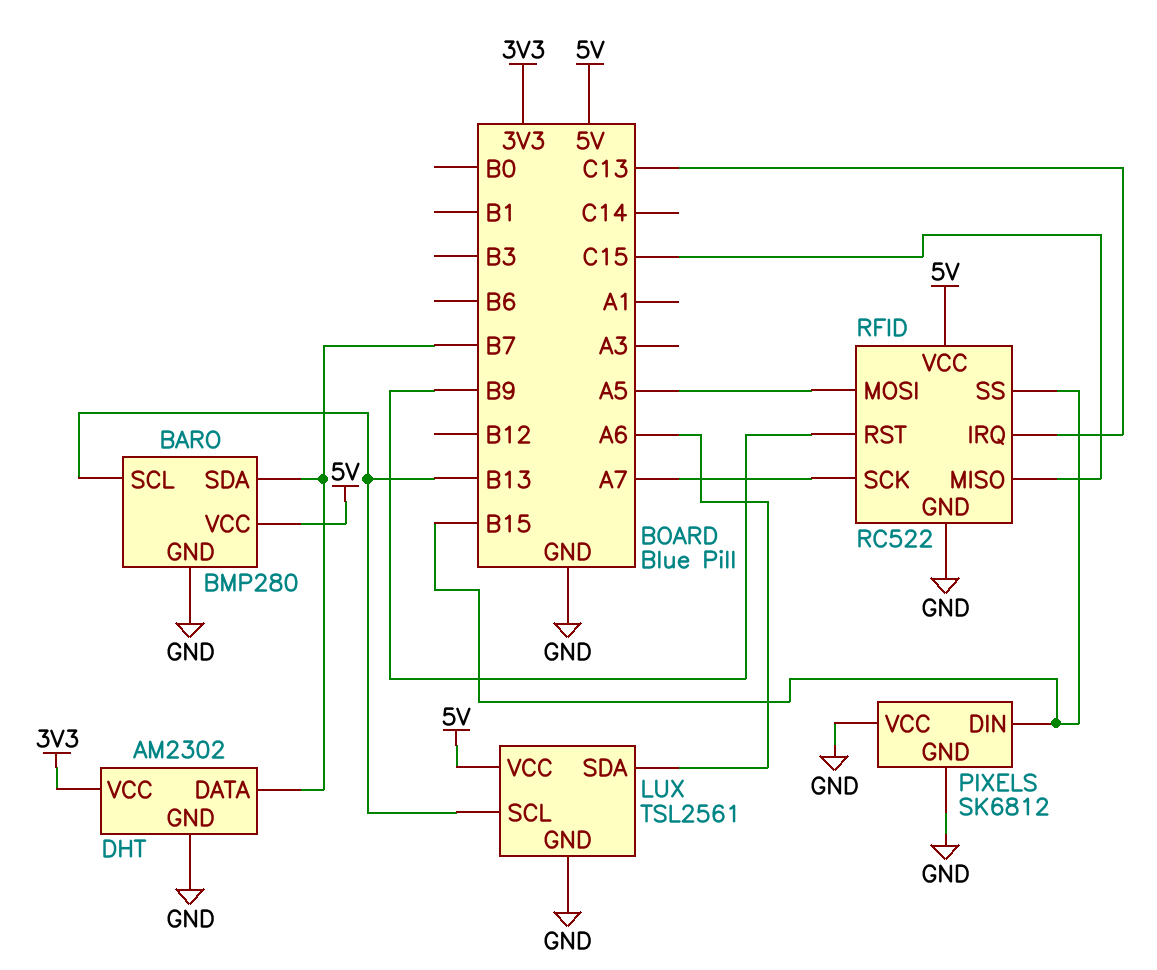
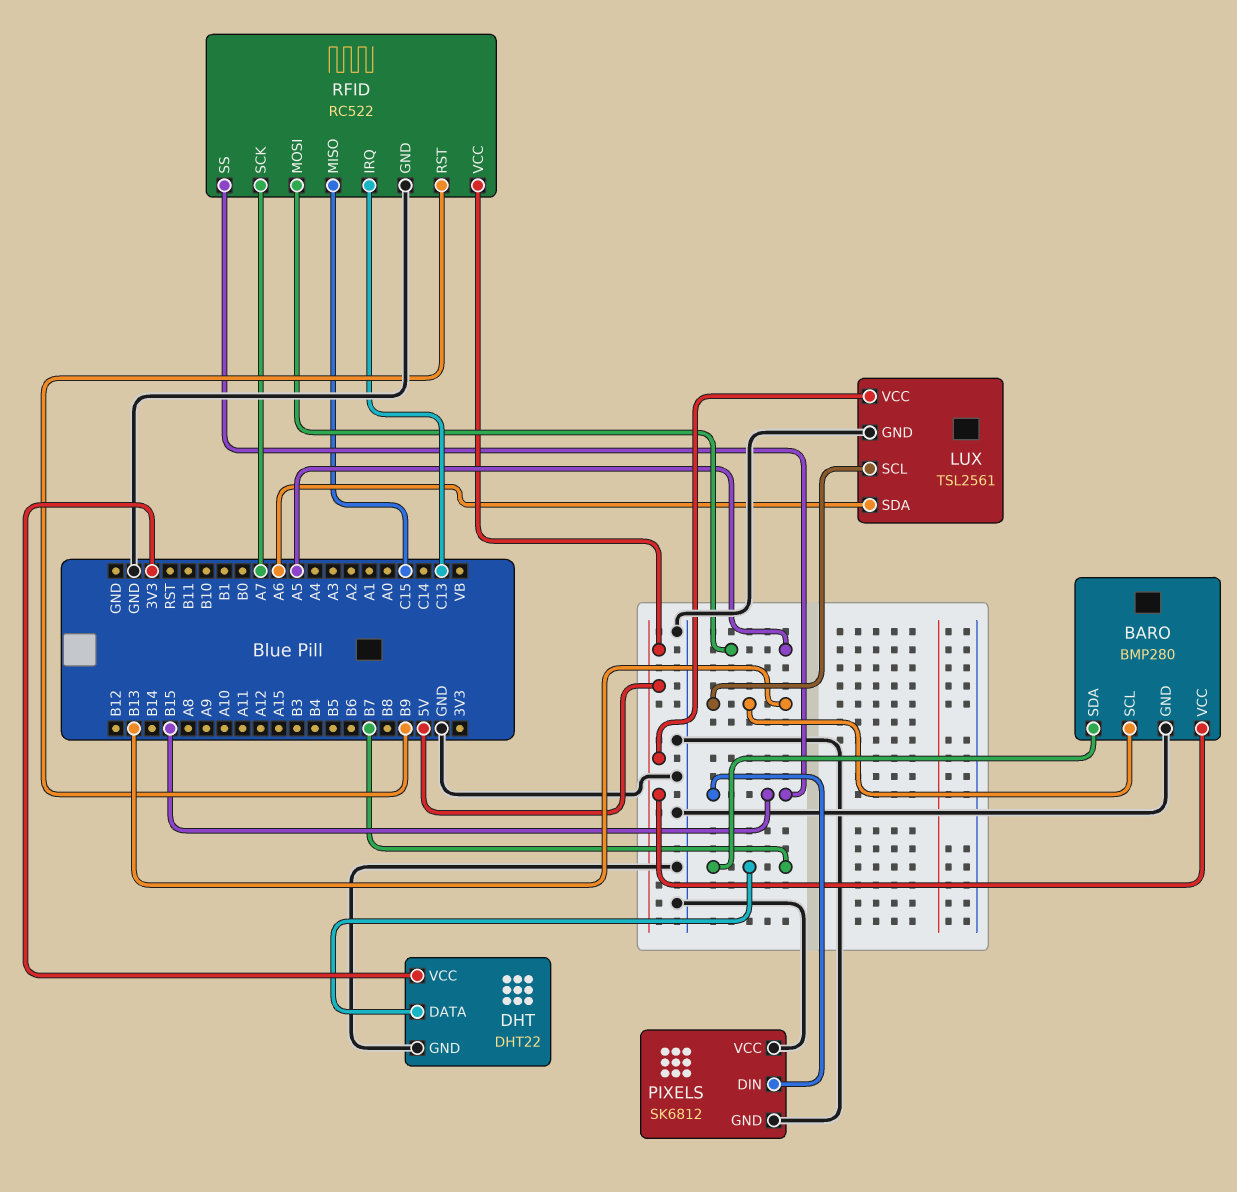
DHT: AM2302 -> DHT22

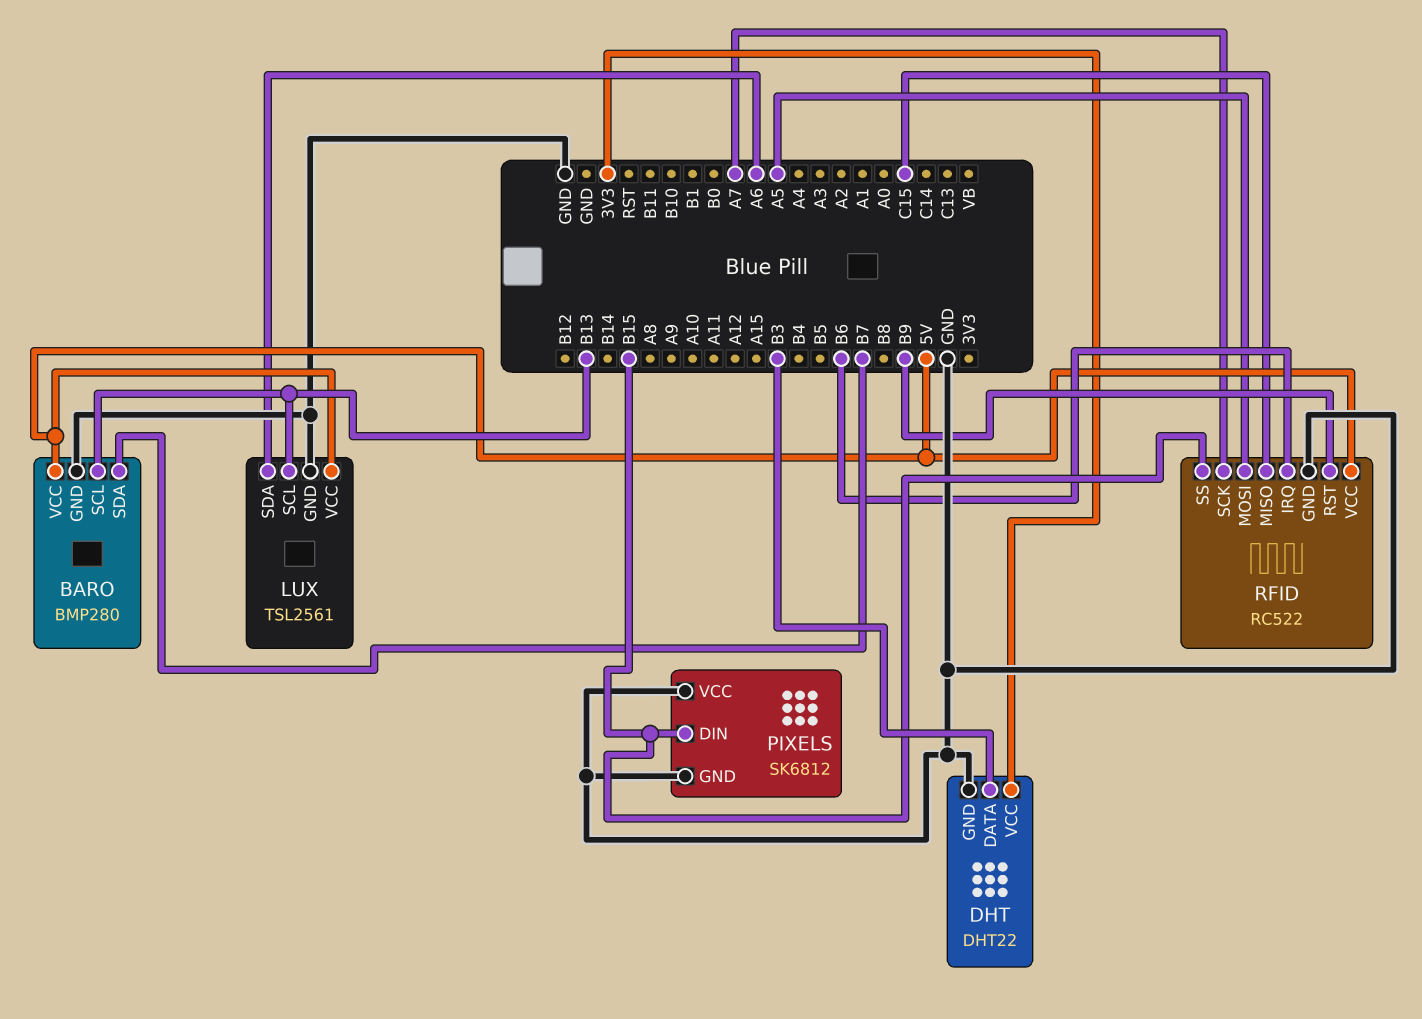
DHT pin DATA: B7 -> B3
RFID pin IRQ: C13 -> B6

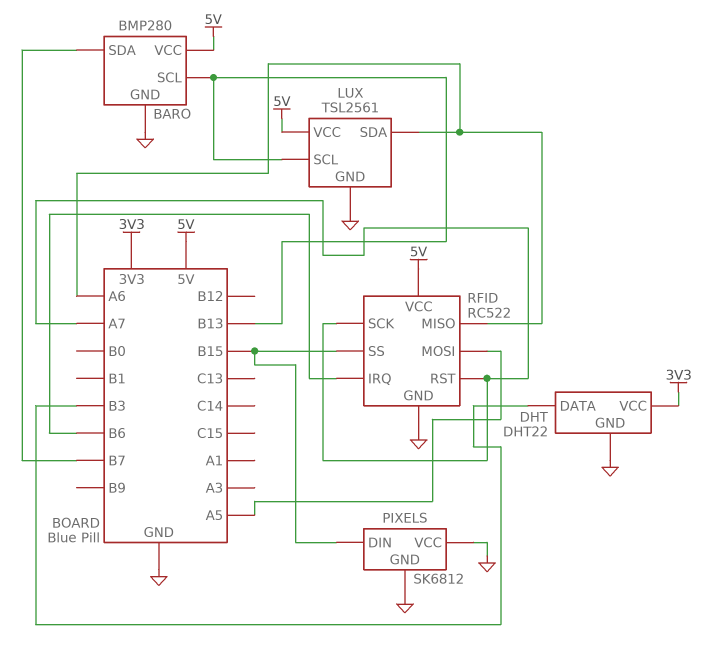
RFID pin MISO: C15 -> A6
RFID pin RST: B9 -> A7

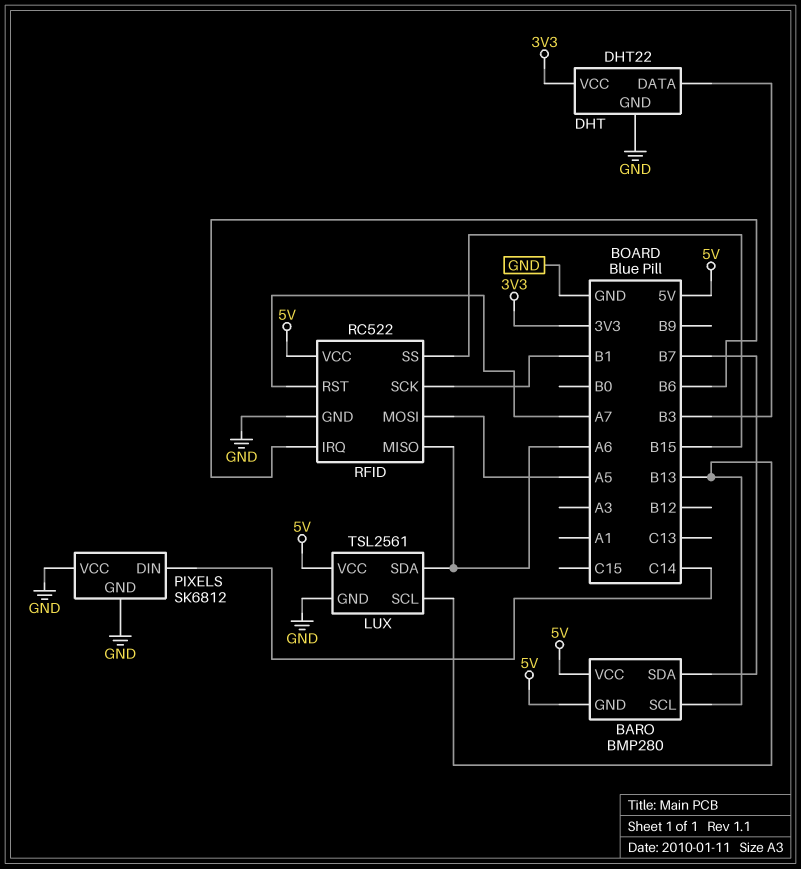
BARO pin GND: GND -> 5V
PIXELS pin DIN: B15 -> C14
RFID pin SCK: A7 -> B1

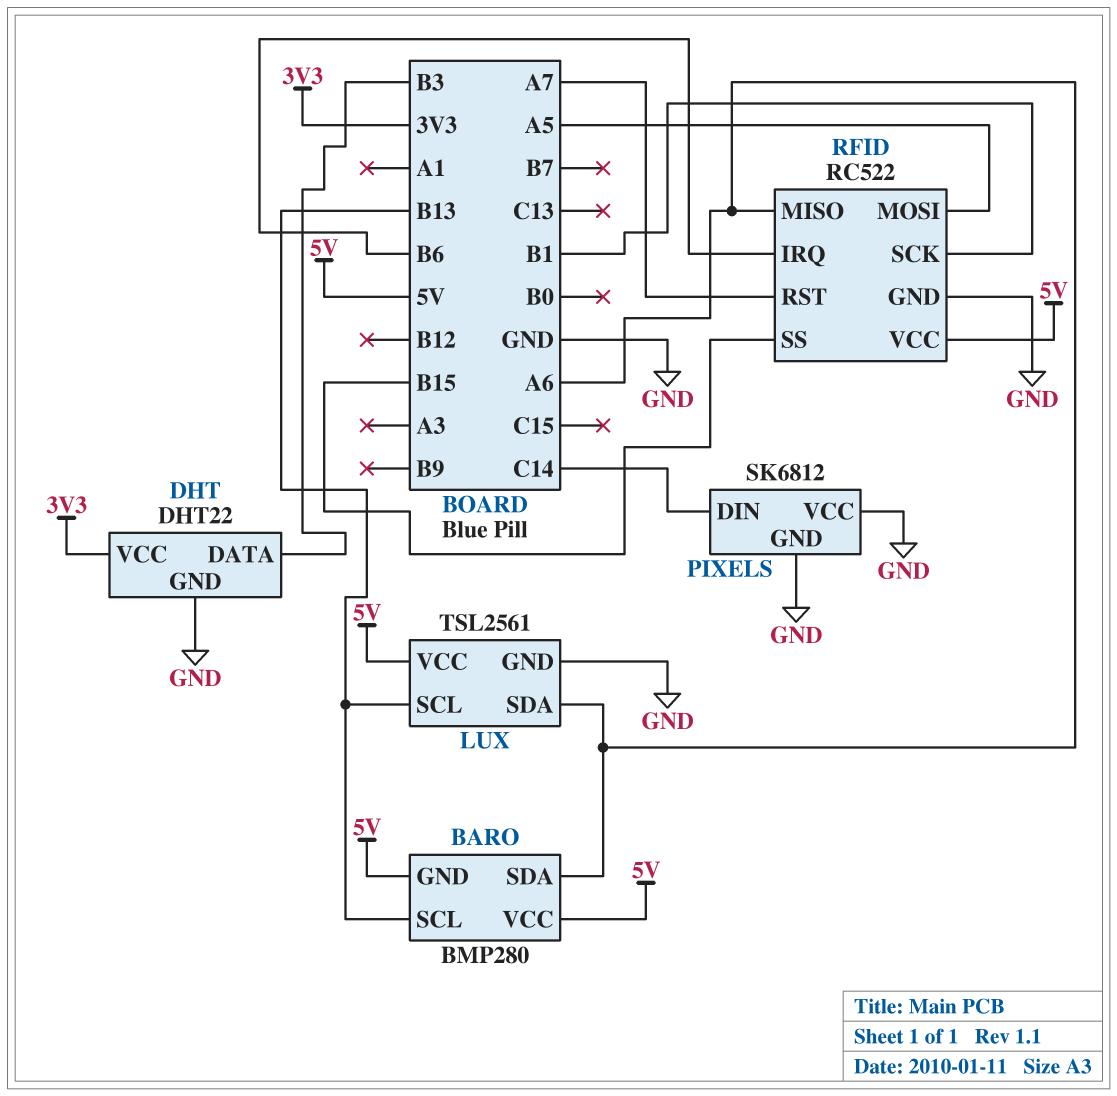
BARO pin SDA: B7 -> A6

